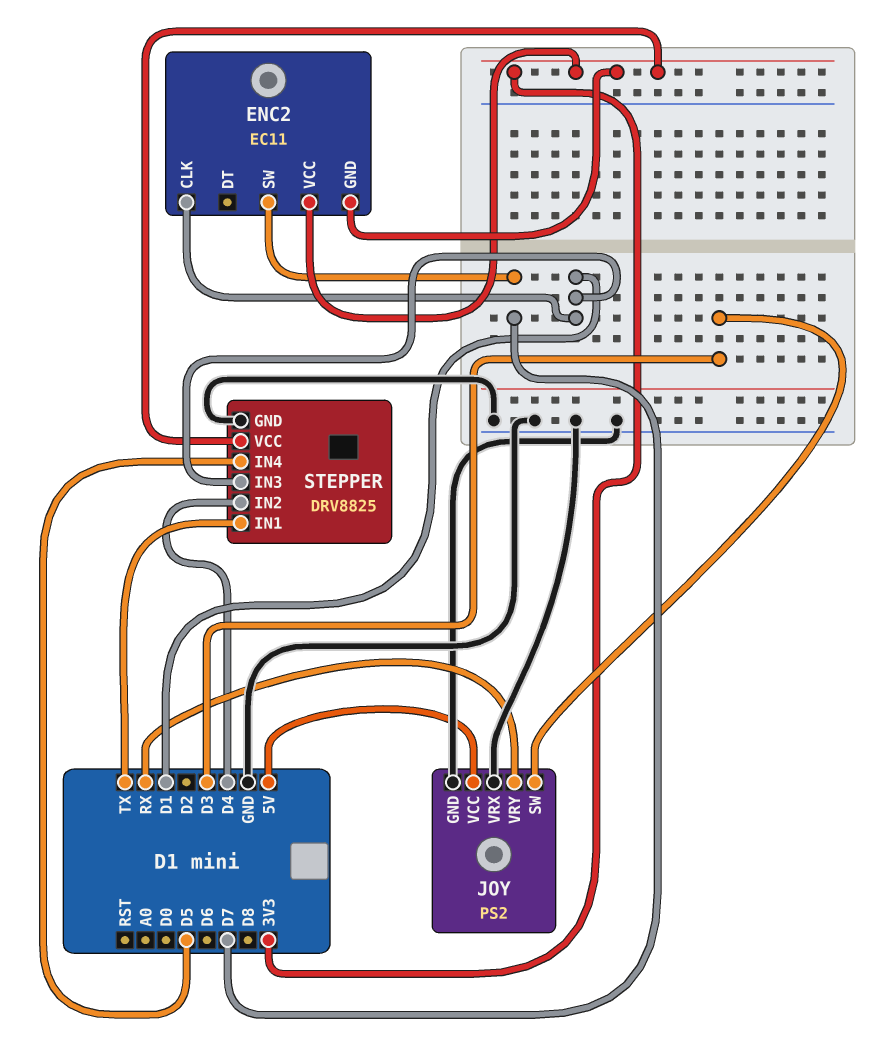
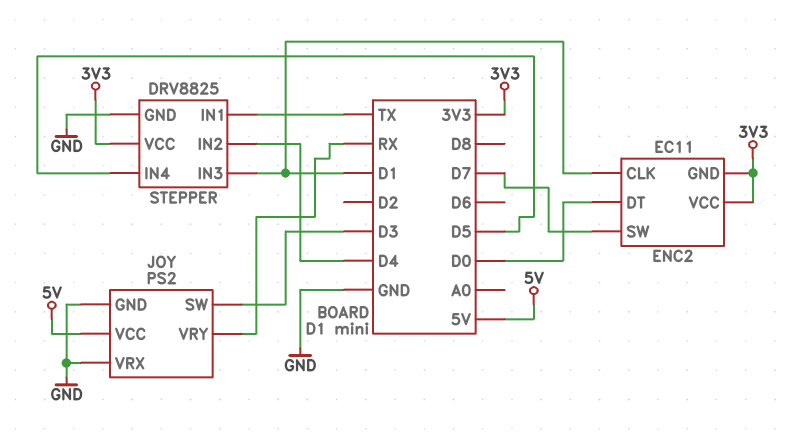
ENC2 pin DT: none -> D0

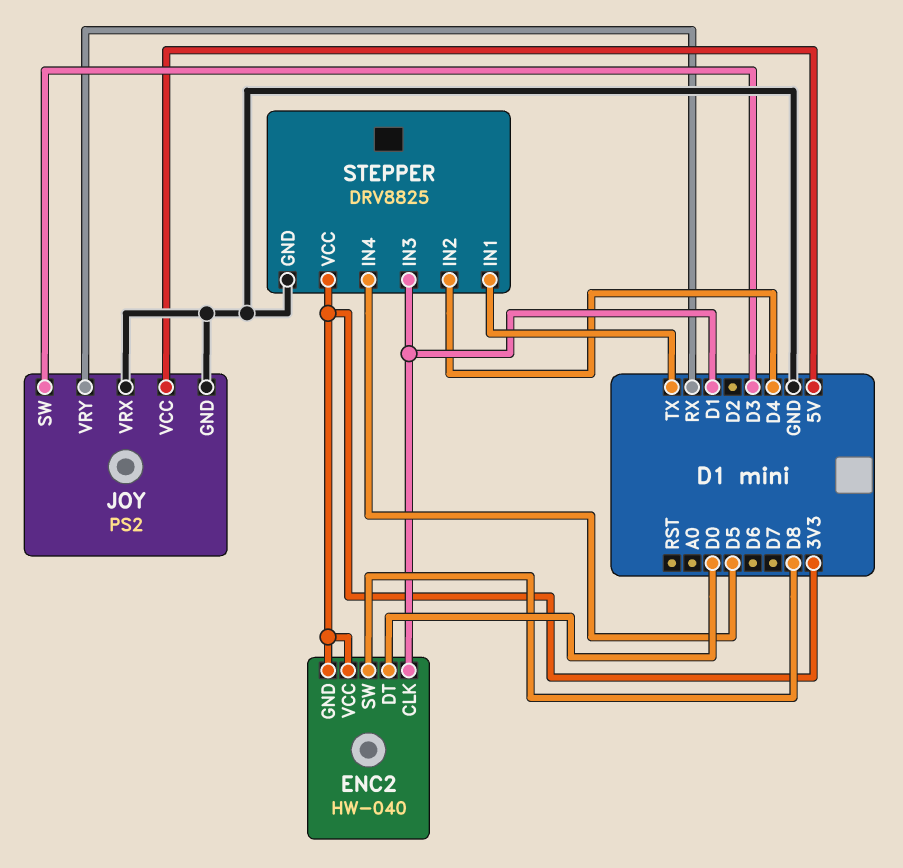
ENC2: EC11 -> HW-040
ENC2 pin SW: D7 -> D8

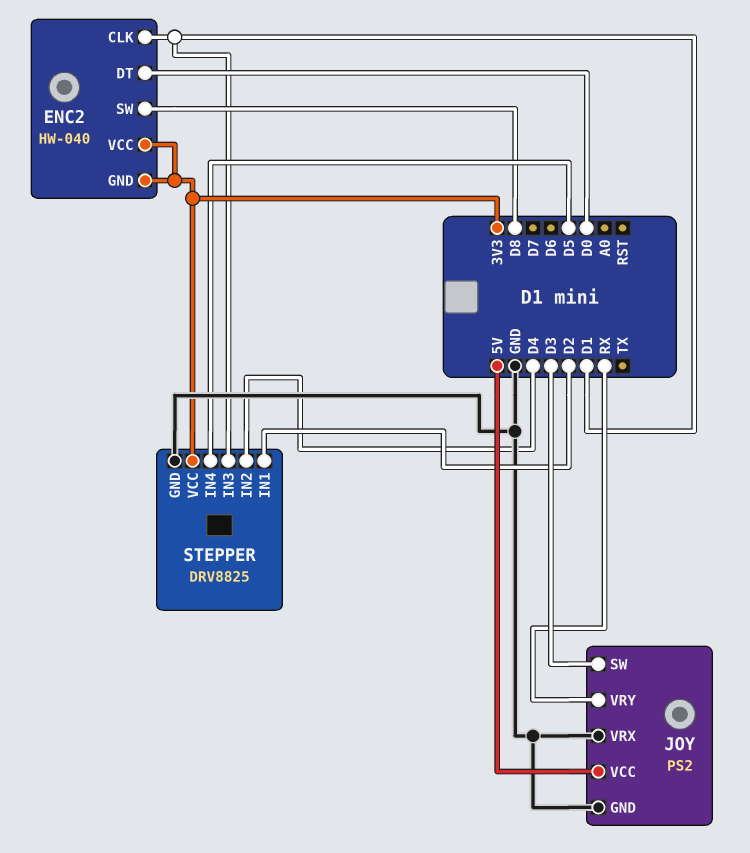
STEPPER pin IN1: TX -> D2

